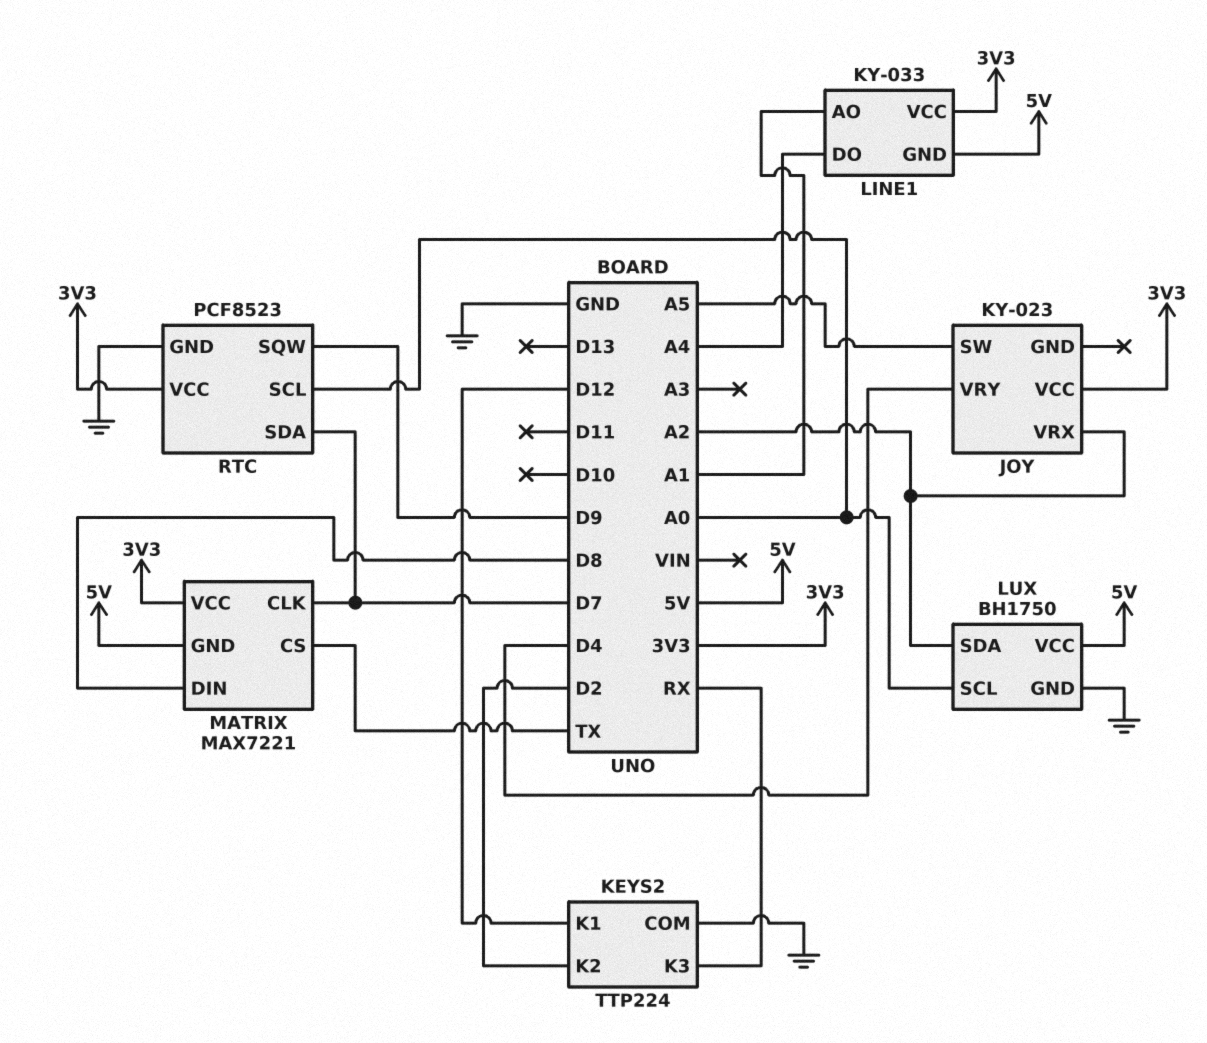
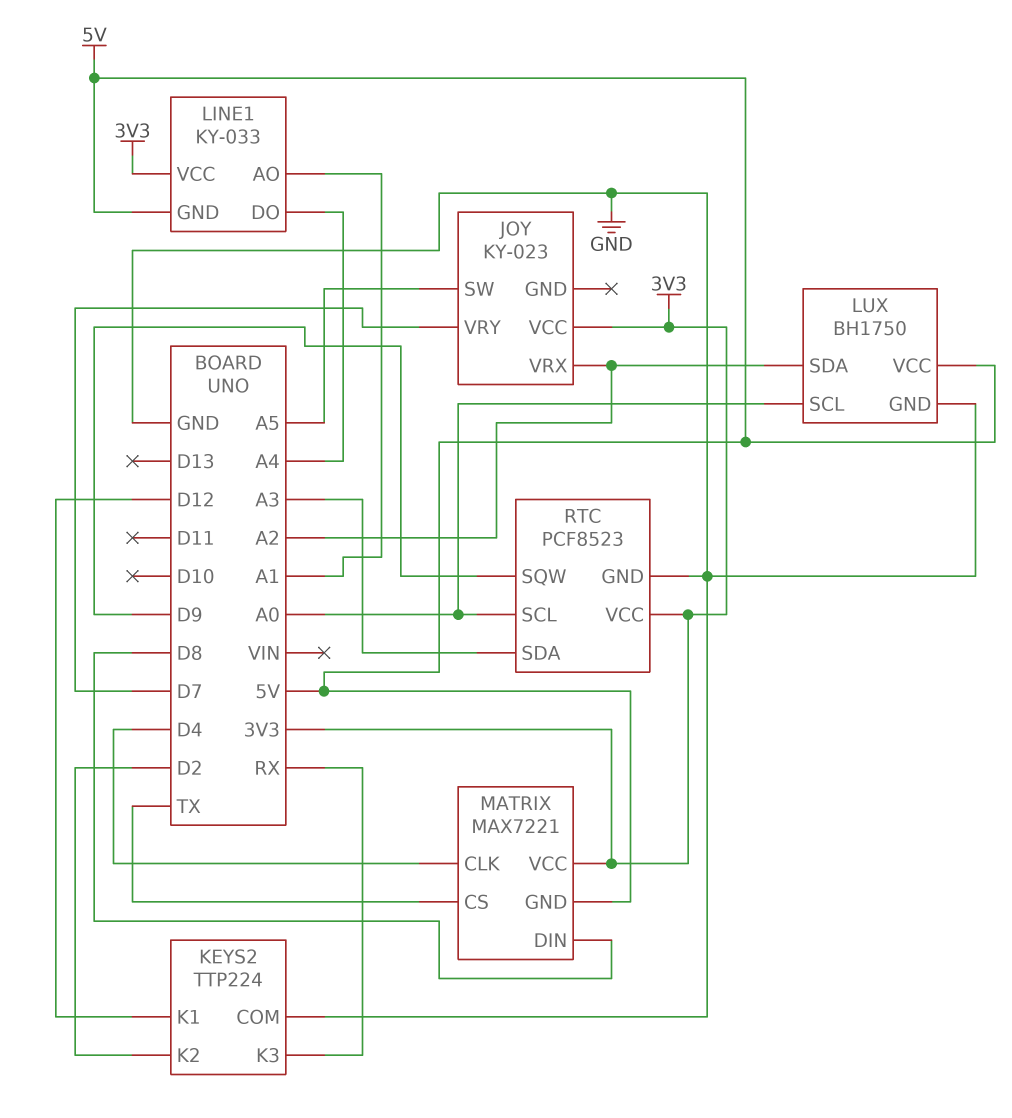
JOY pin VRY: D4 -> D7
MATRIX pin CLK: D7 -> D4
RTC pin SDA: D7 -> A3

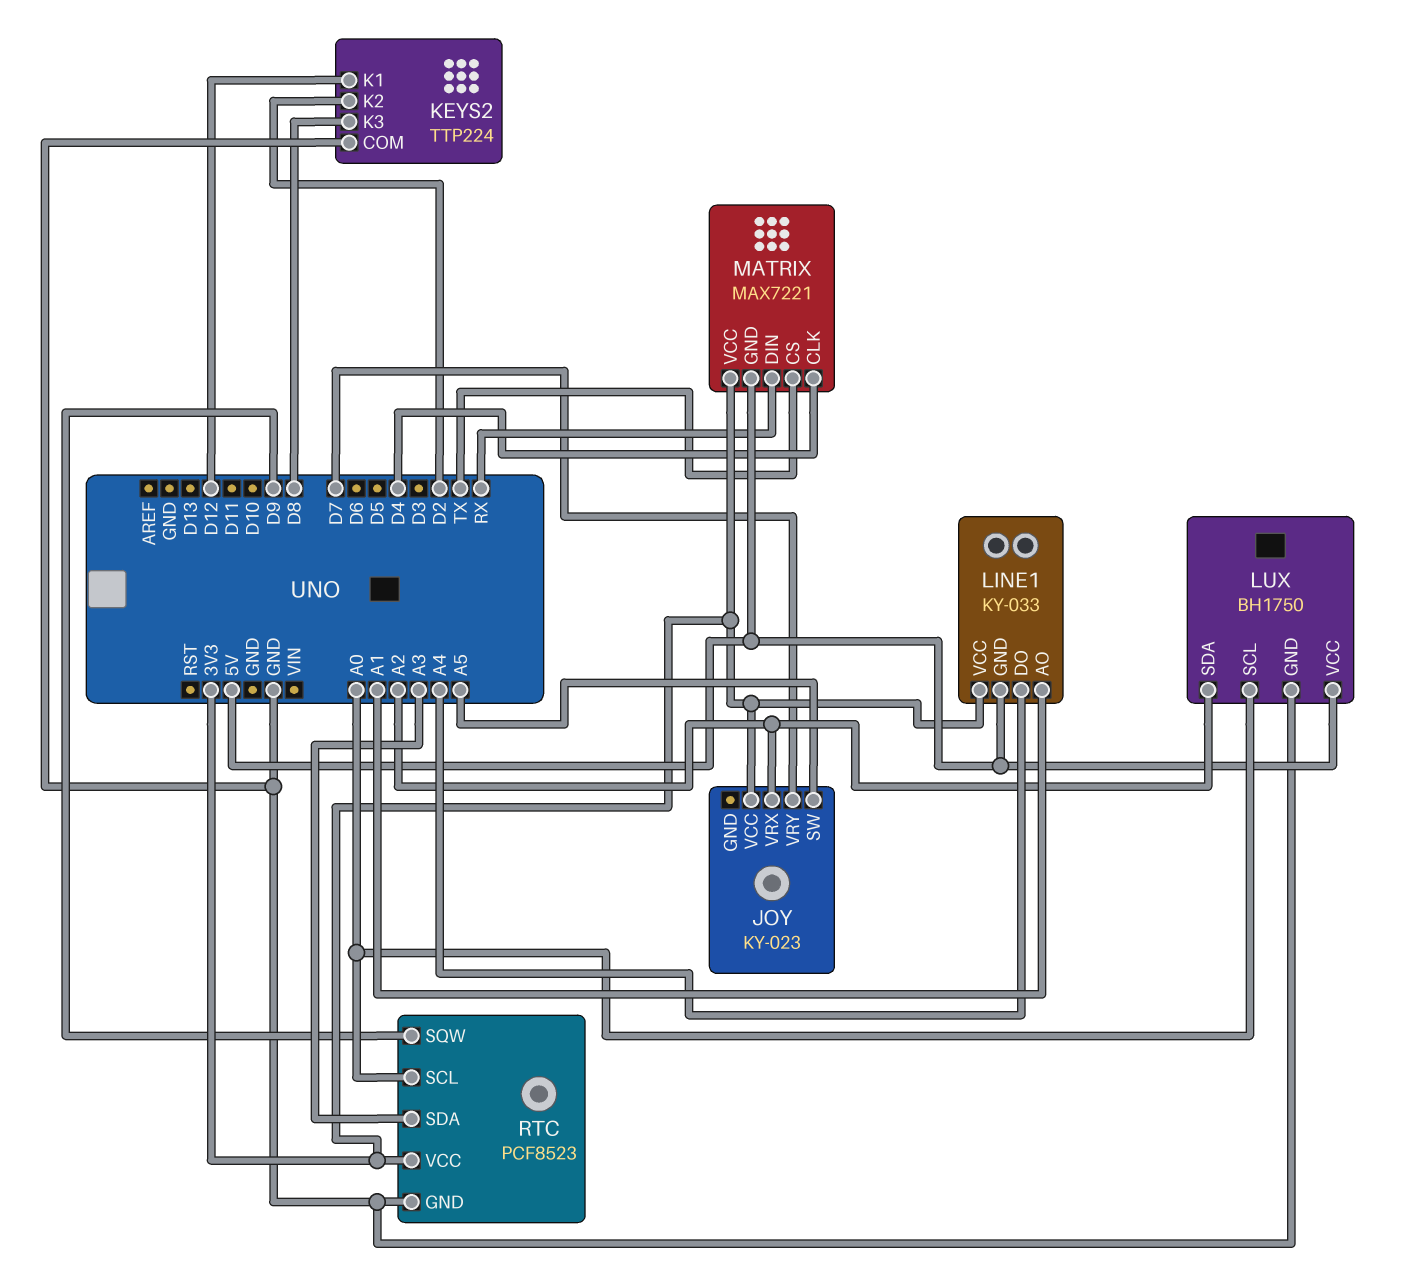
KEYS2 pin K3: RX -> D8
MATRIX pin DIN: D8 -> RX

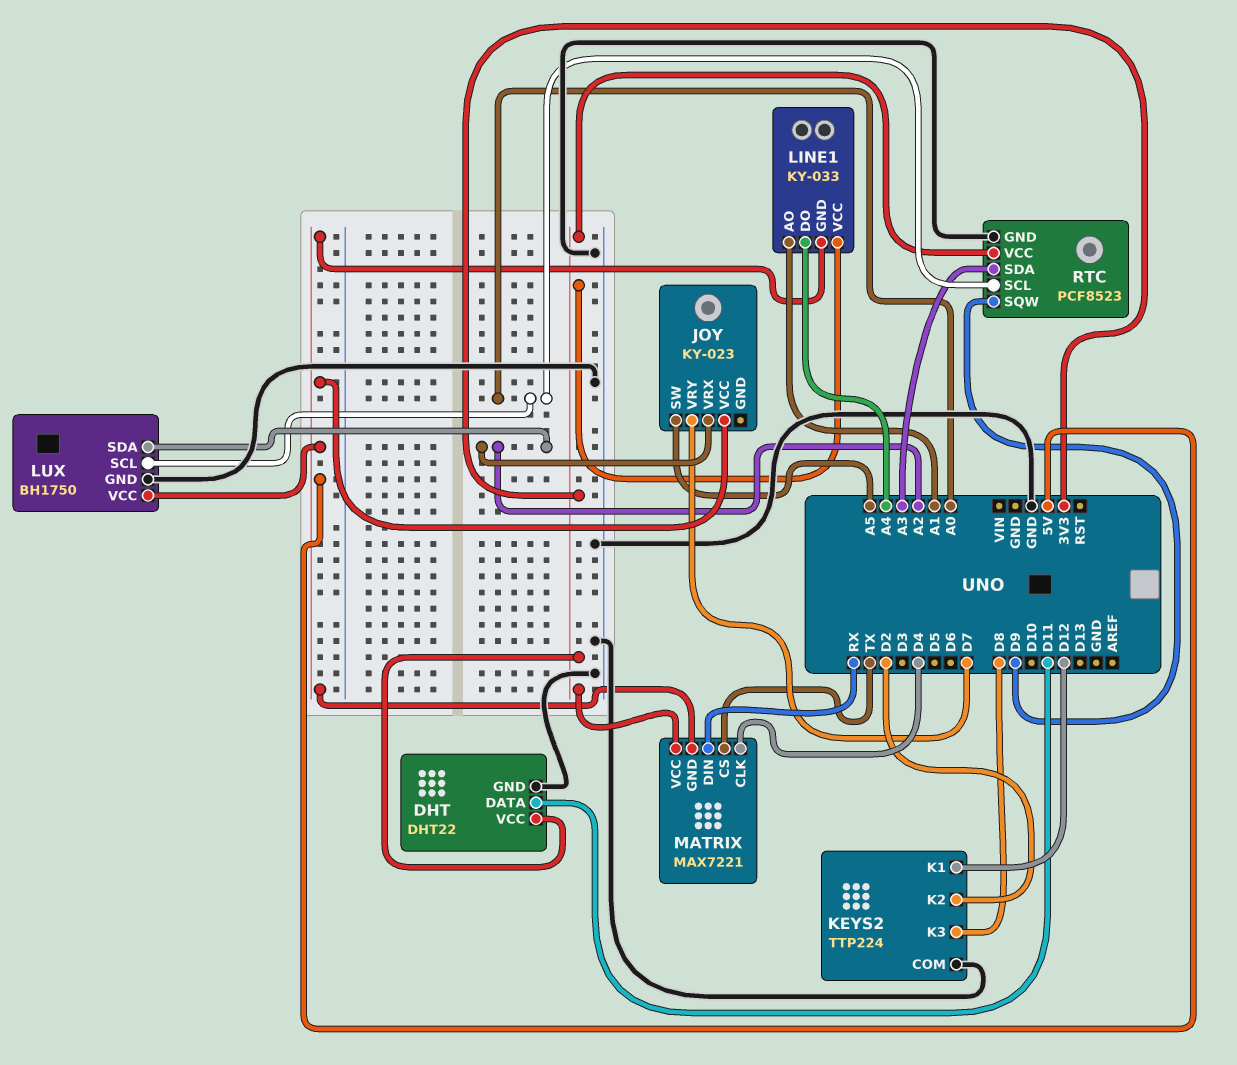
DHT: none -> DHT22
DHT pin DATA: none -> D11
DHT pin GND: none -> GND
DHT pin VCC: none -> 3V3
JOY pin VCC: 3V3 -> 5V

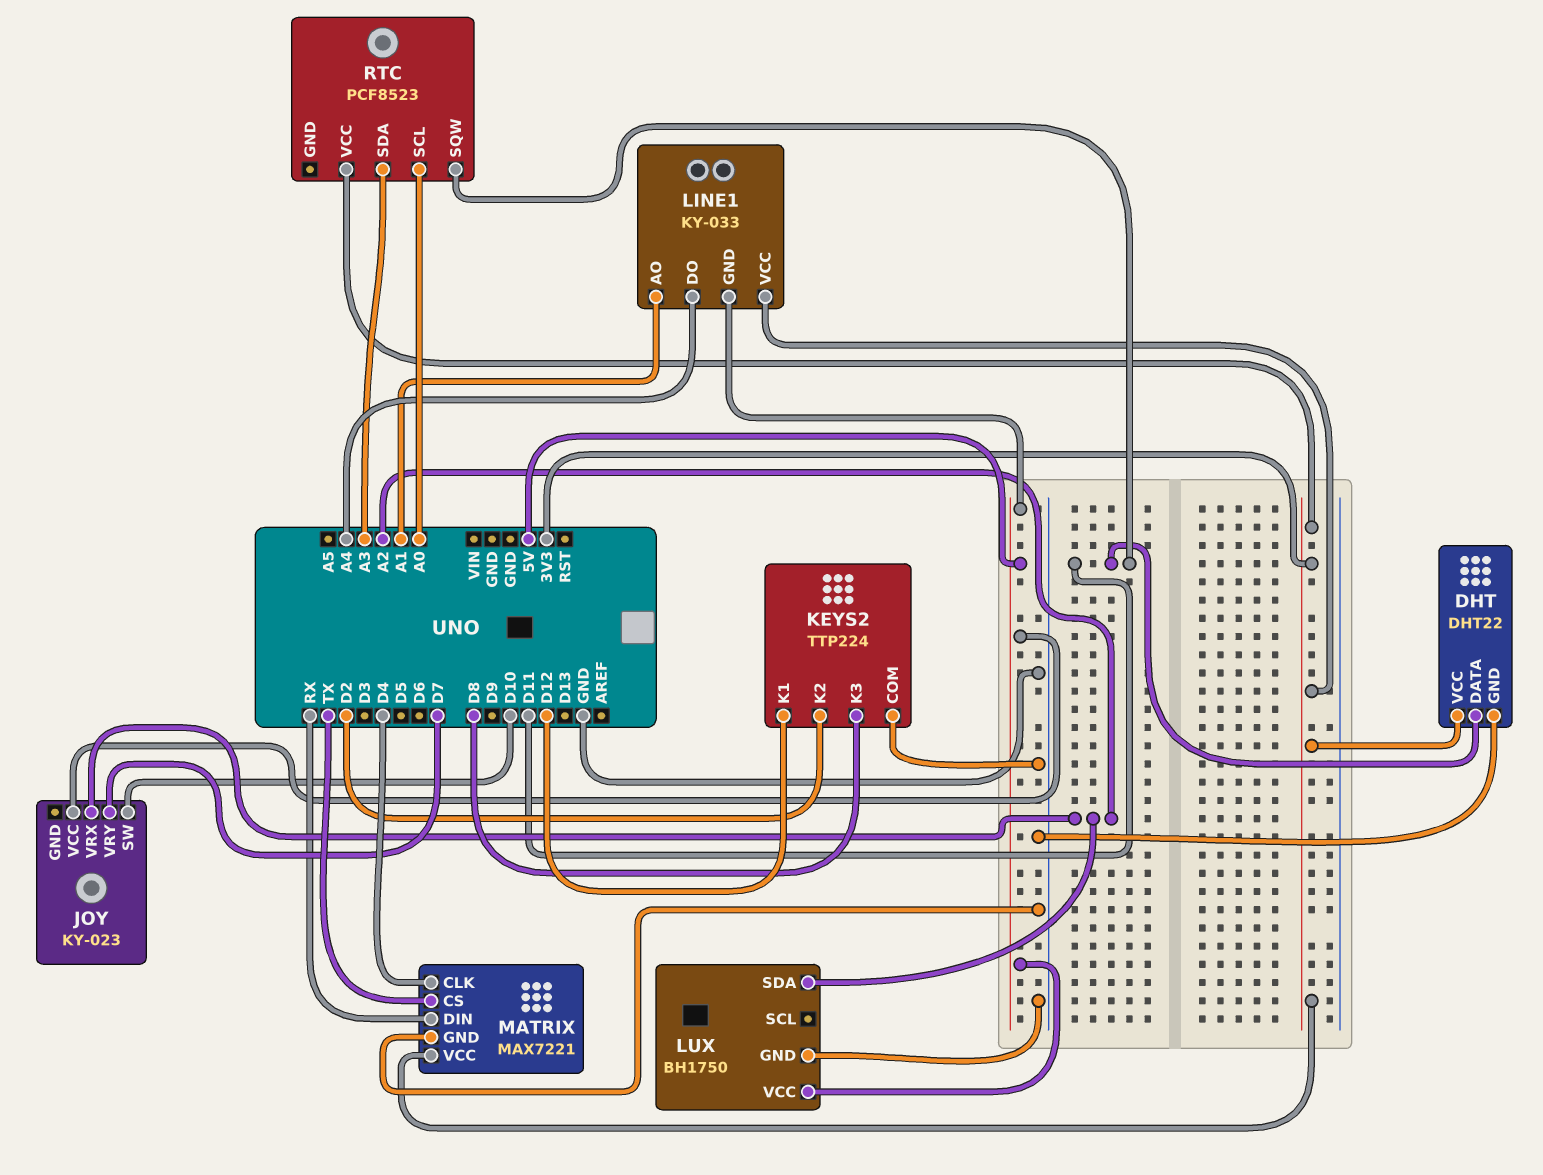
JOY pin SW: A5 -> D10
LUX pin SCL: A0 -> none
MATRIX pin GND: 5V -> GND
RTC pin GND: GND -> none
RTC pin SQW: D9 -> D11

